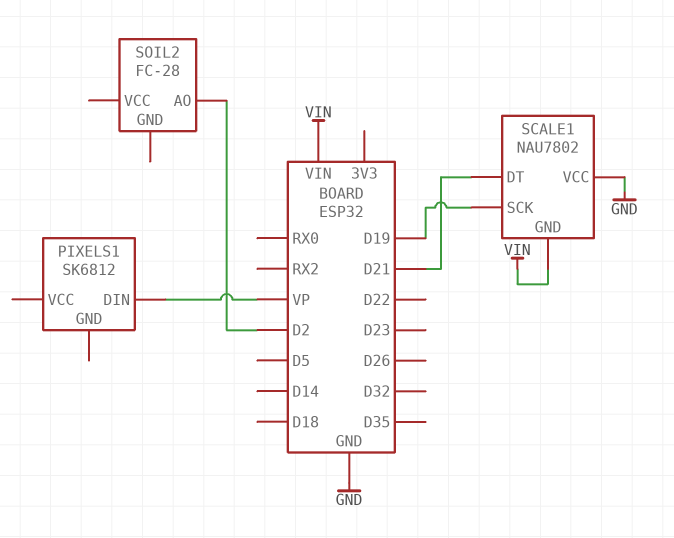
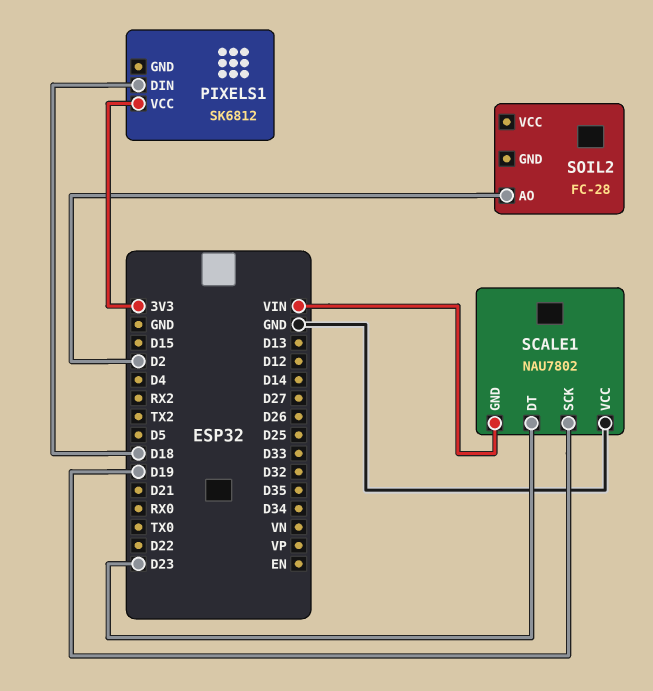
PIXELS1 pin DIN: VP -> D18
PIXELS1 pin VCC: none -> 3V3
SCALE1 pin DT: D21 -> D23

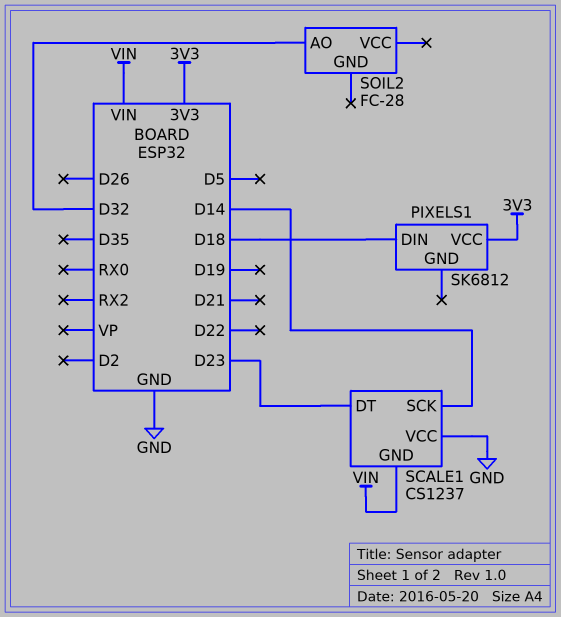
SCALE1: NAU7802 -> CS1237
SCALE1 pin SCK: D19 -> D14
SOIL2 pin AO: D2 -> D32

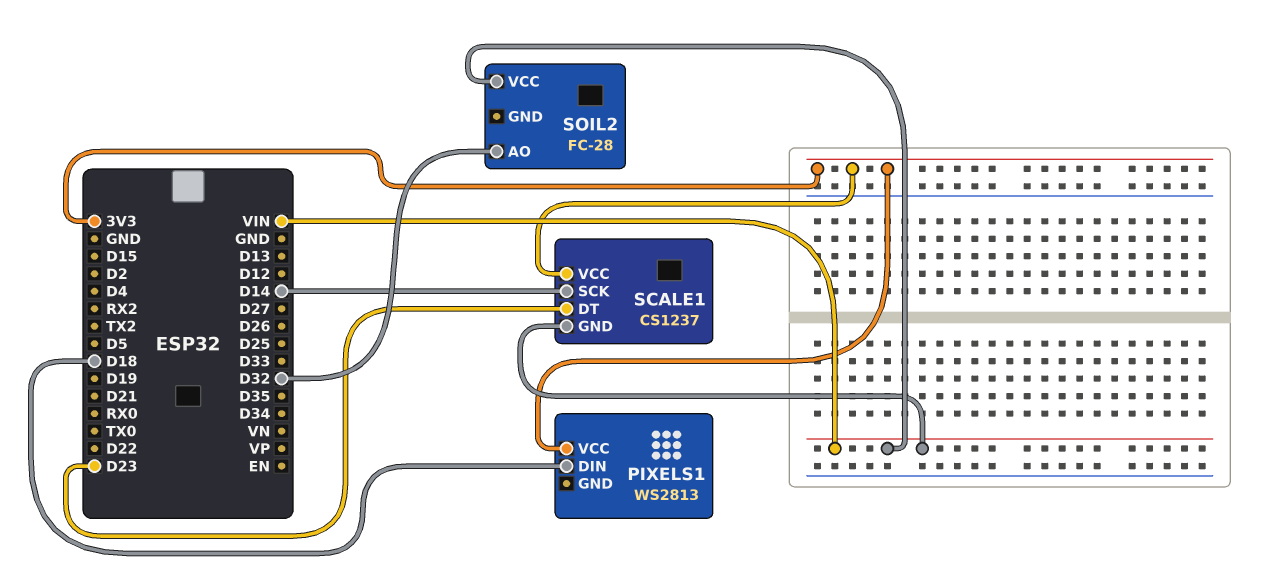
PIXELS1: SK6812 -> WS2813
SCALE1 pin VCC: GND -> 3V3
SOIL2 pin VCC: none -> VIN

